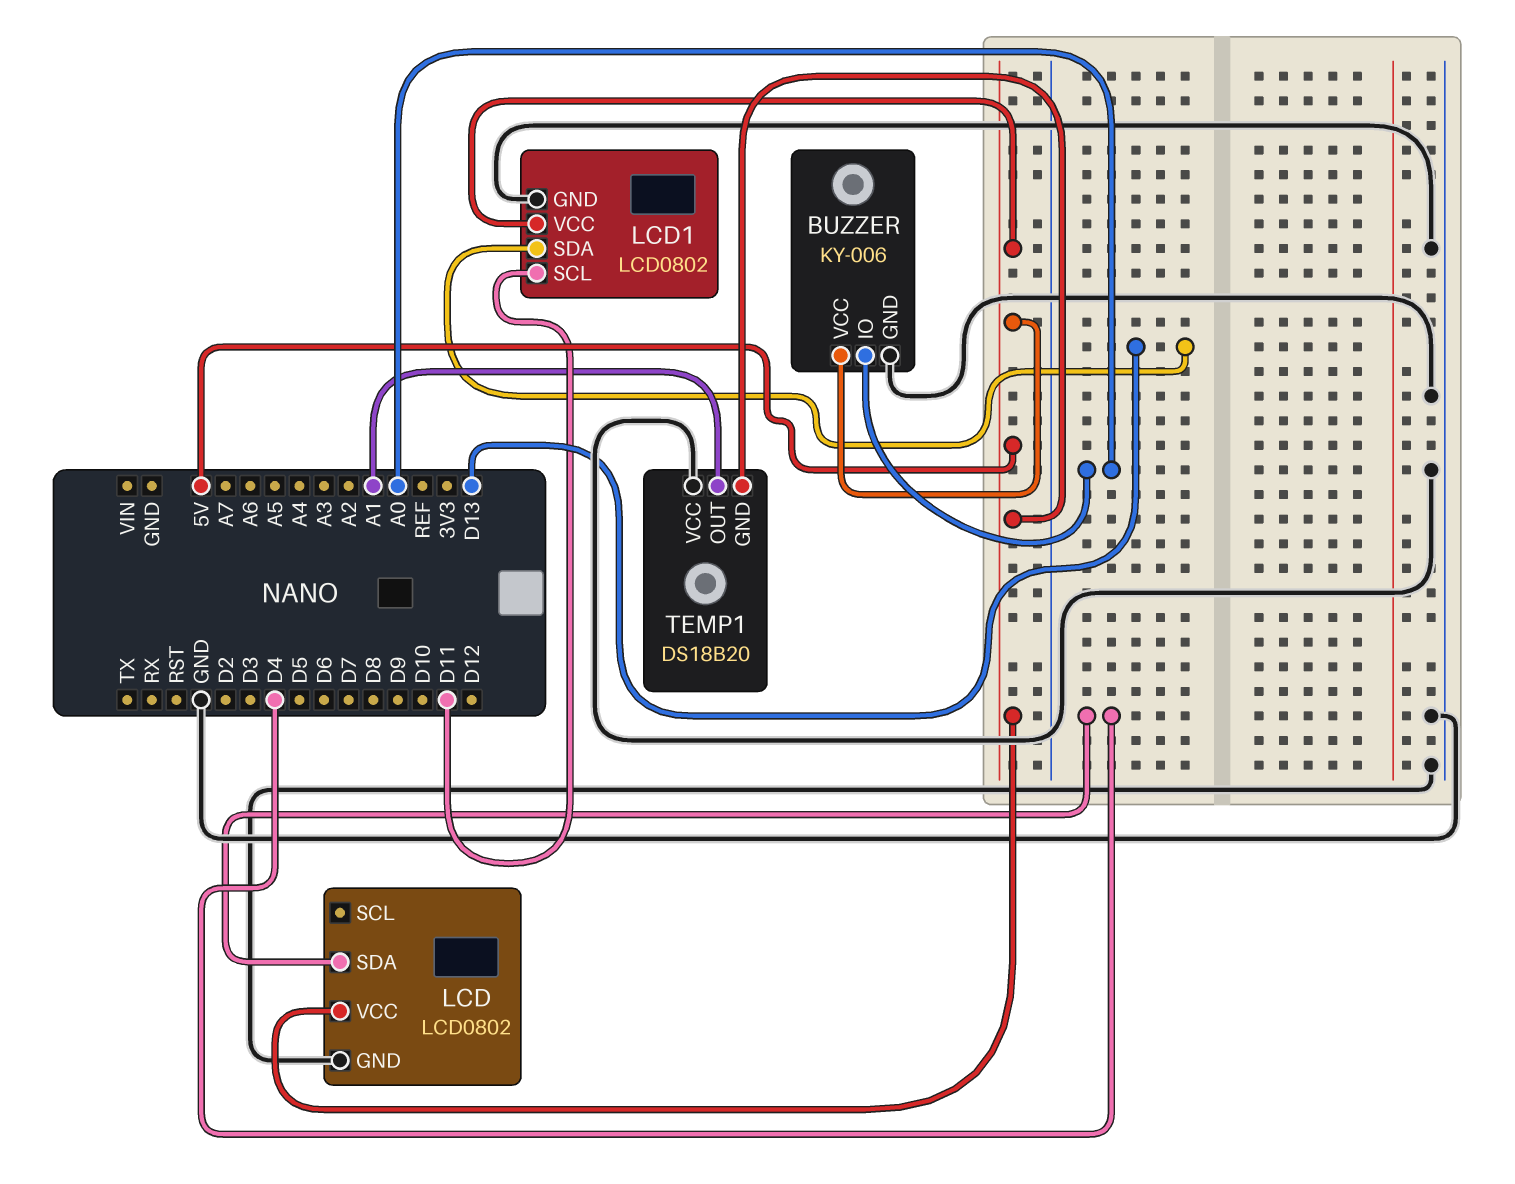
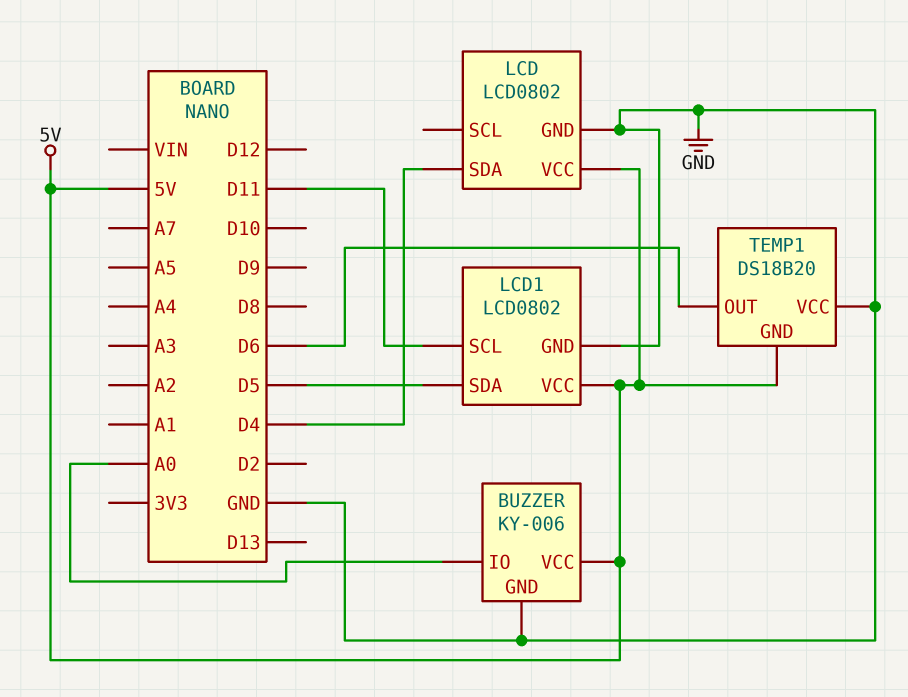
LCD1 pin SDA: D13 -> D5
TEMP1 pin OUT: A1 -> D6

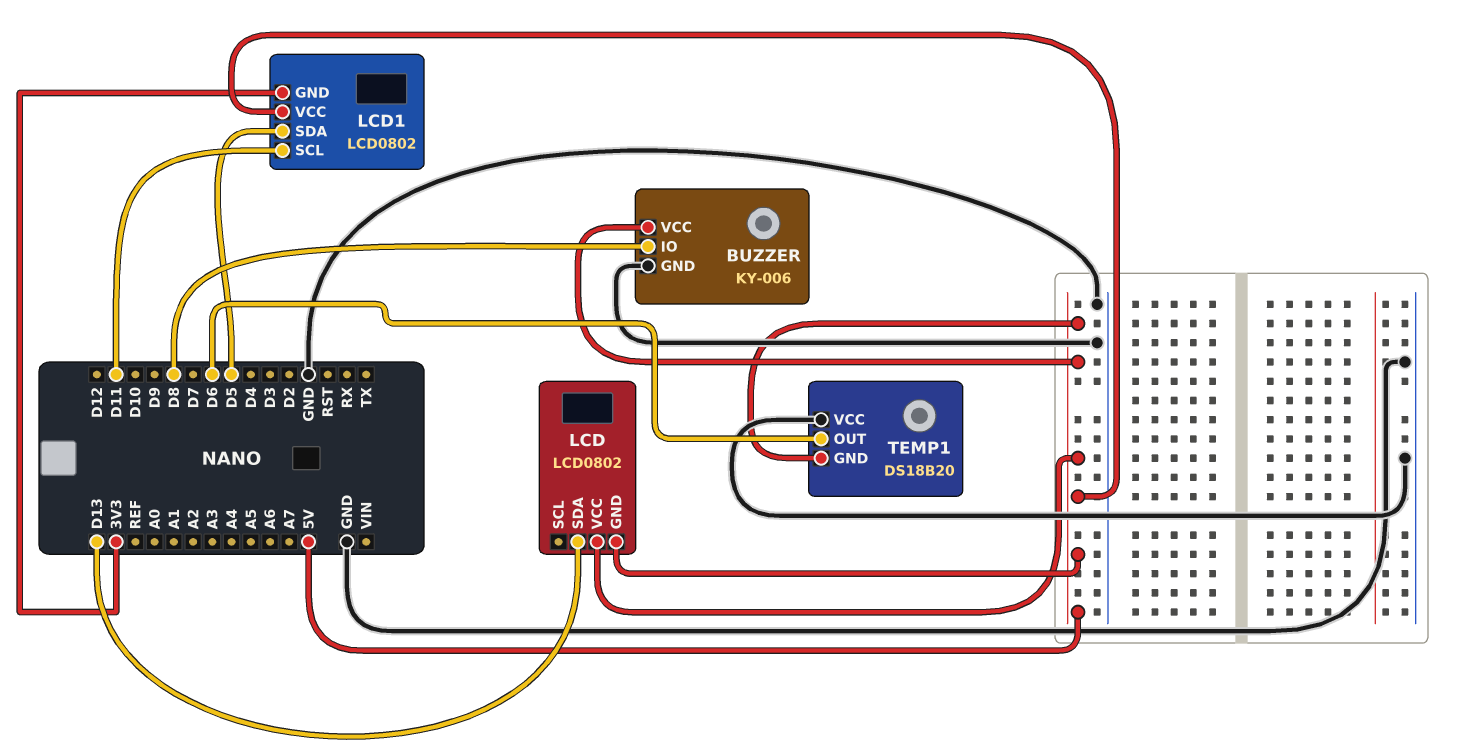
BUZZER pin IO: A0 -> D8
LCD pin GND: GND -> 5V
LCD pin SDA: D4 -> D13
LCD1 pin GND: GND -> 3V3

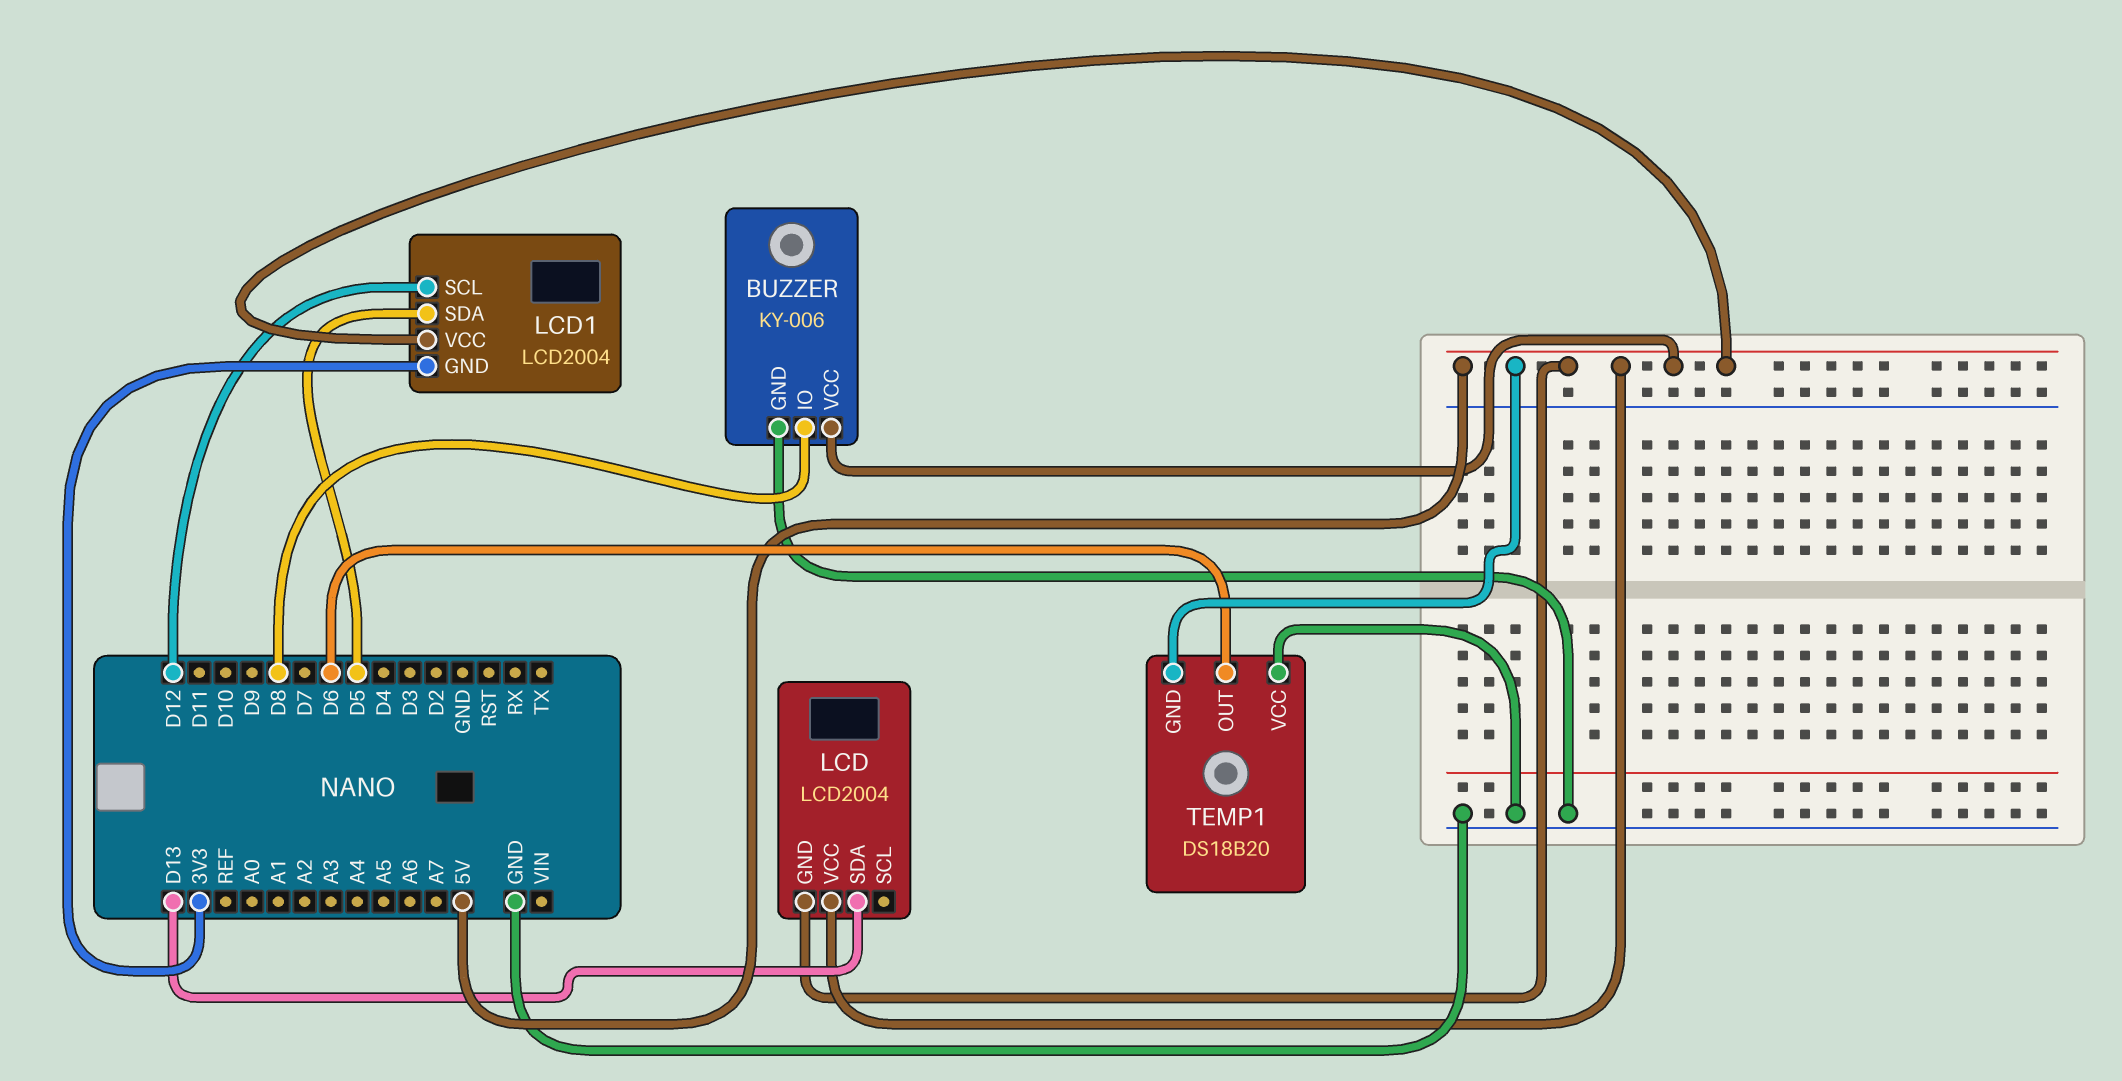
LCD: LCD0802 -> LCD2004
LCD1: LCD0802 -> LCD2004
LCD1 pin SCL: D11 -> D12

